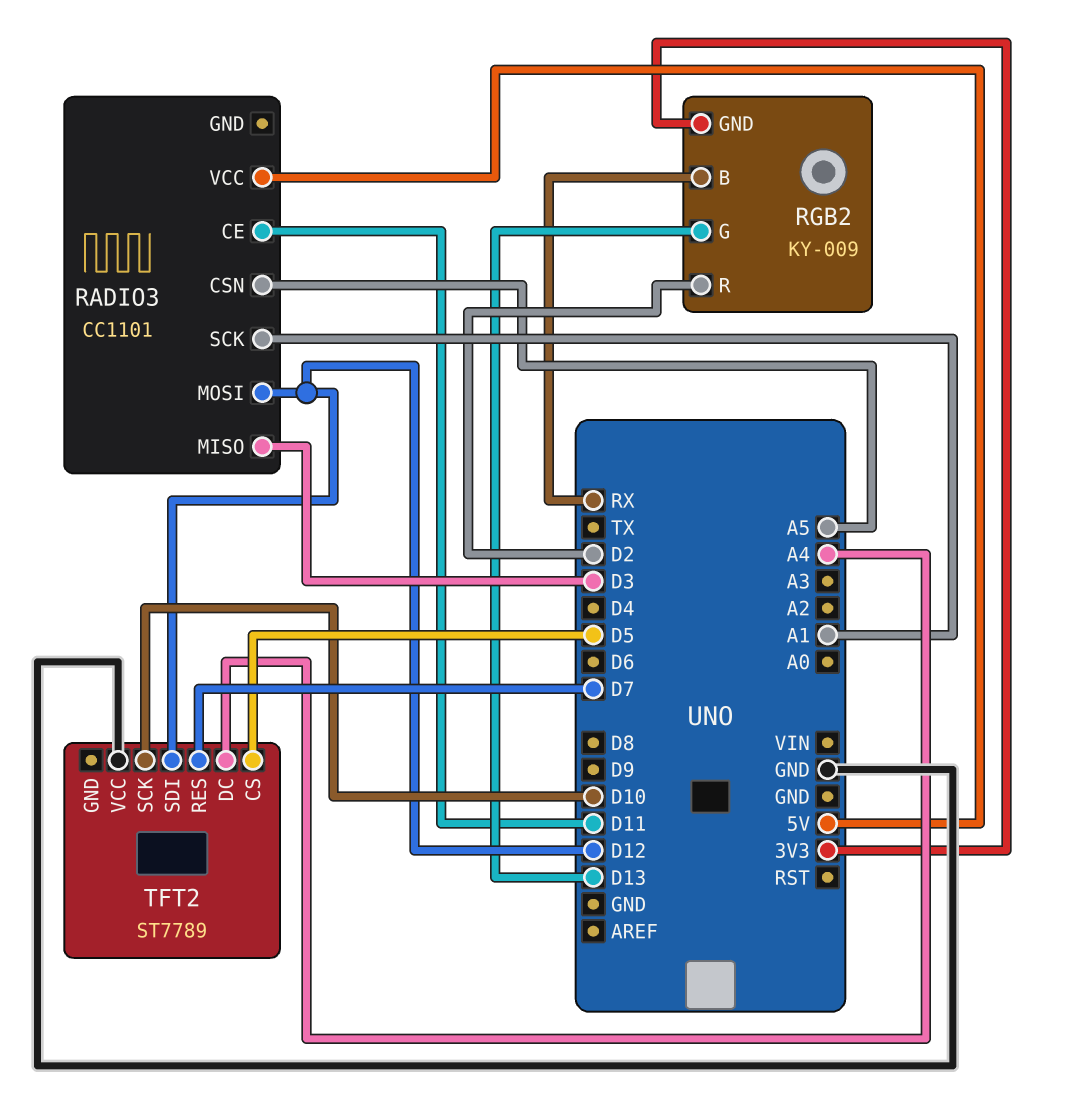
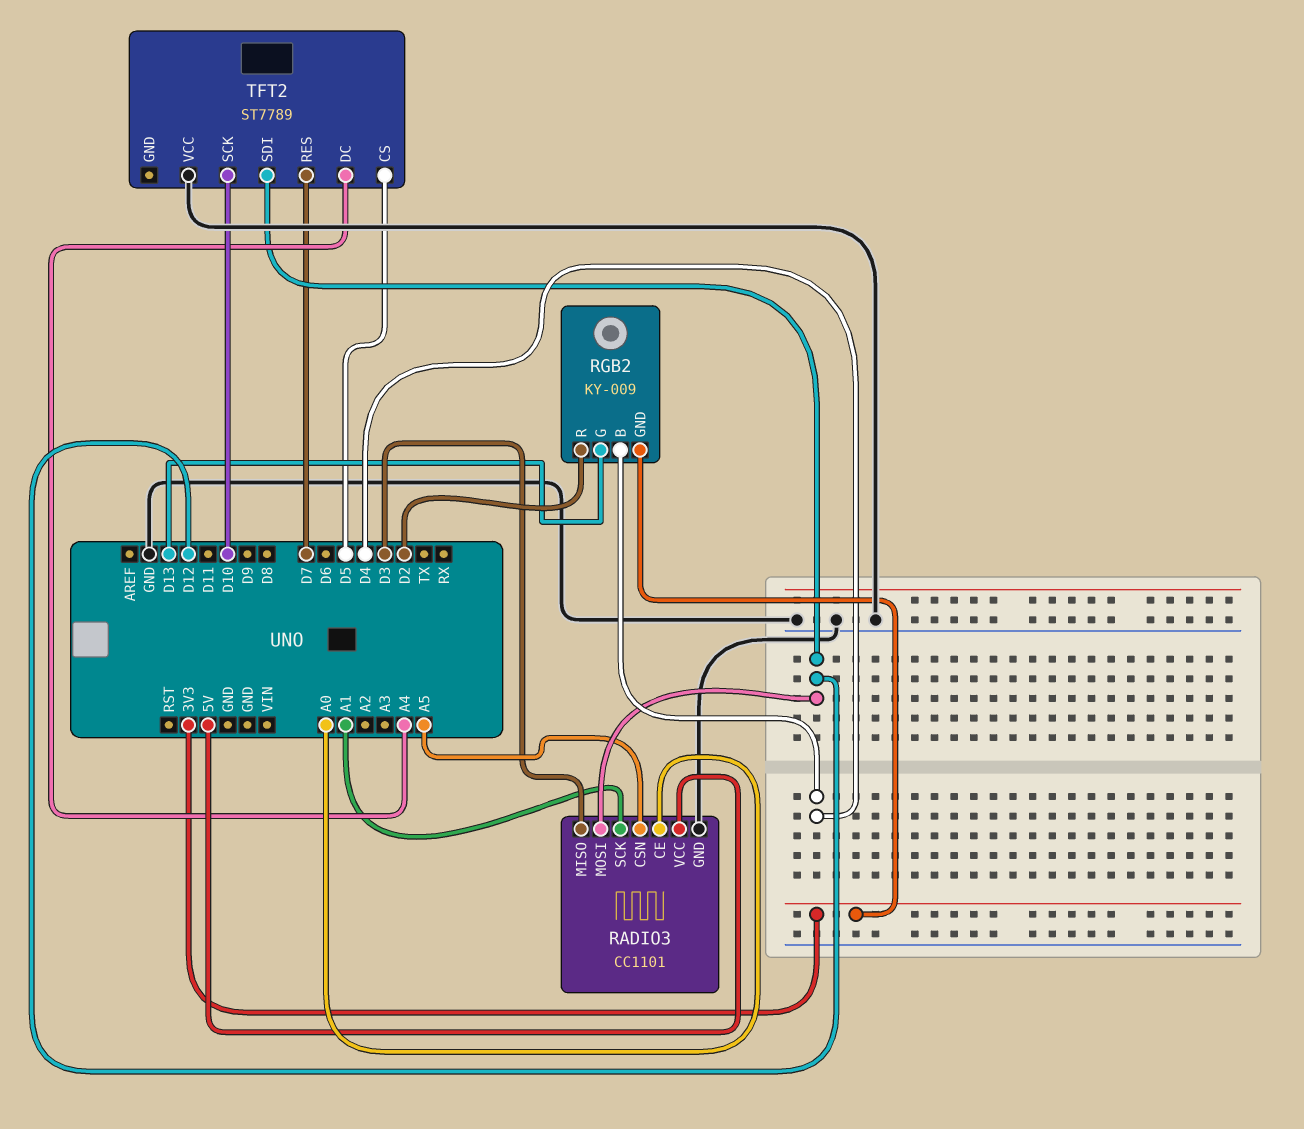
RADIO3 pin CE: D11 -> A0
RADIO3 pin GND: none -> GND
RGB2 pin B: RX -> D4

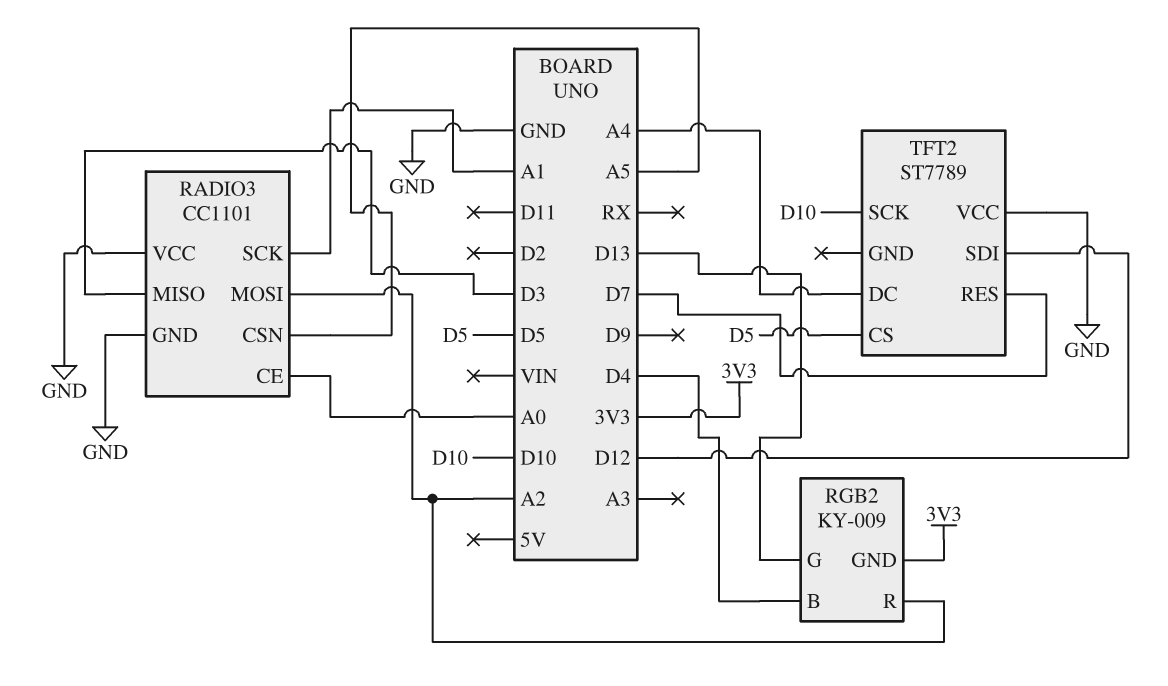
RADIO3 pin MOSI: D12 -> A2
RADIO3 pin VCC: 5V -> GND
RGB2 pin R: D2 -> A2

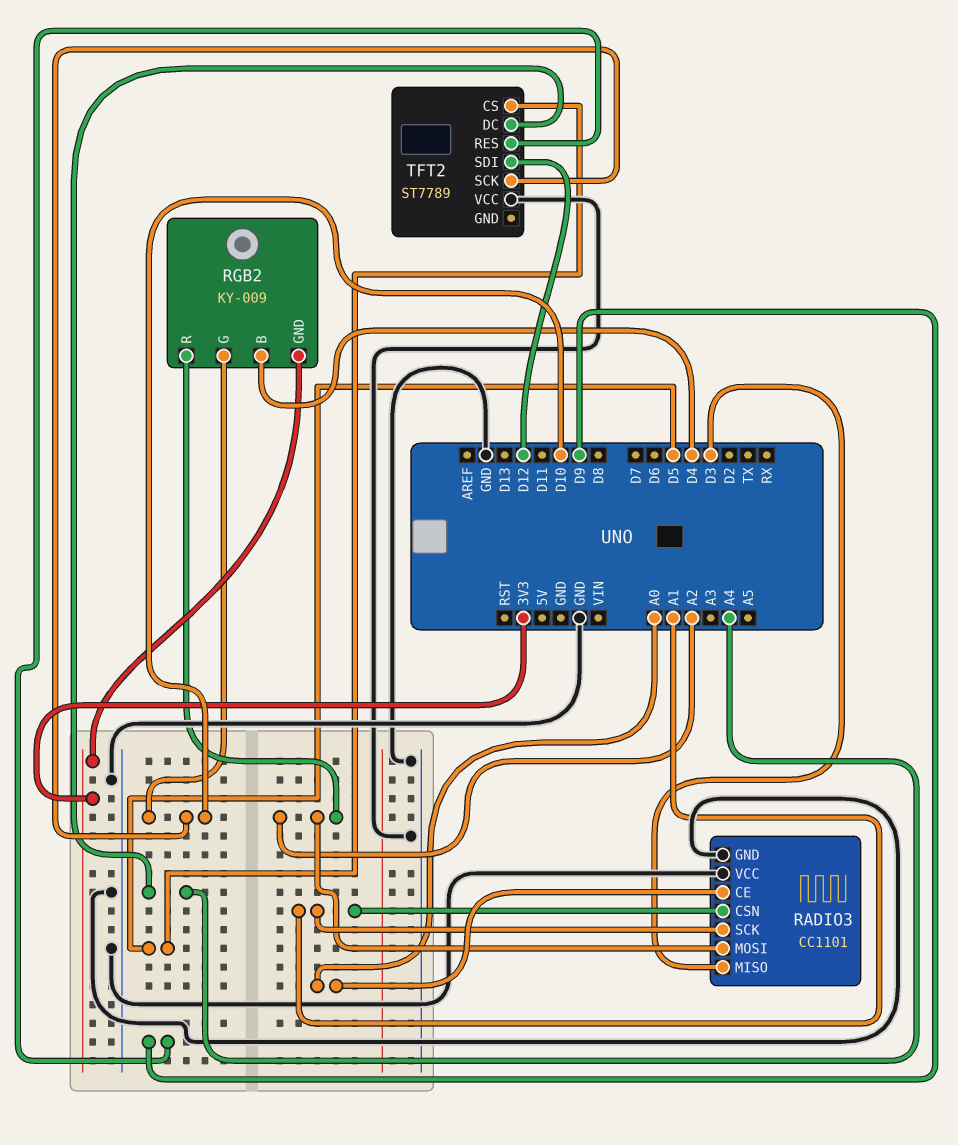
RADIO3 pin CSN: A5 -> A1
RGB2 pin G: D13 -> D10
TFT2 pin RES: D7 -> D9

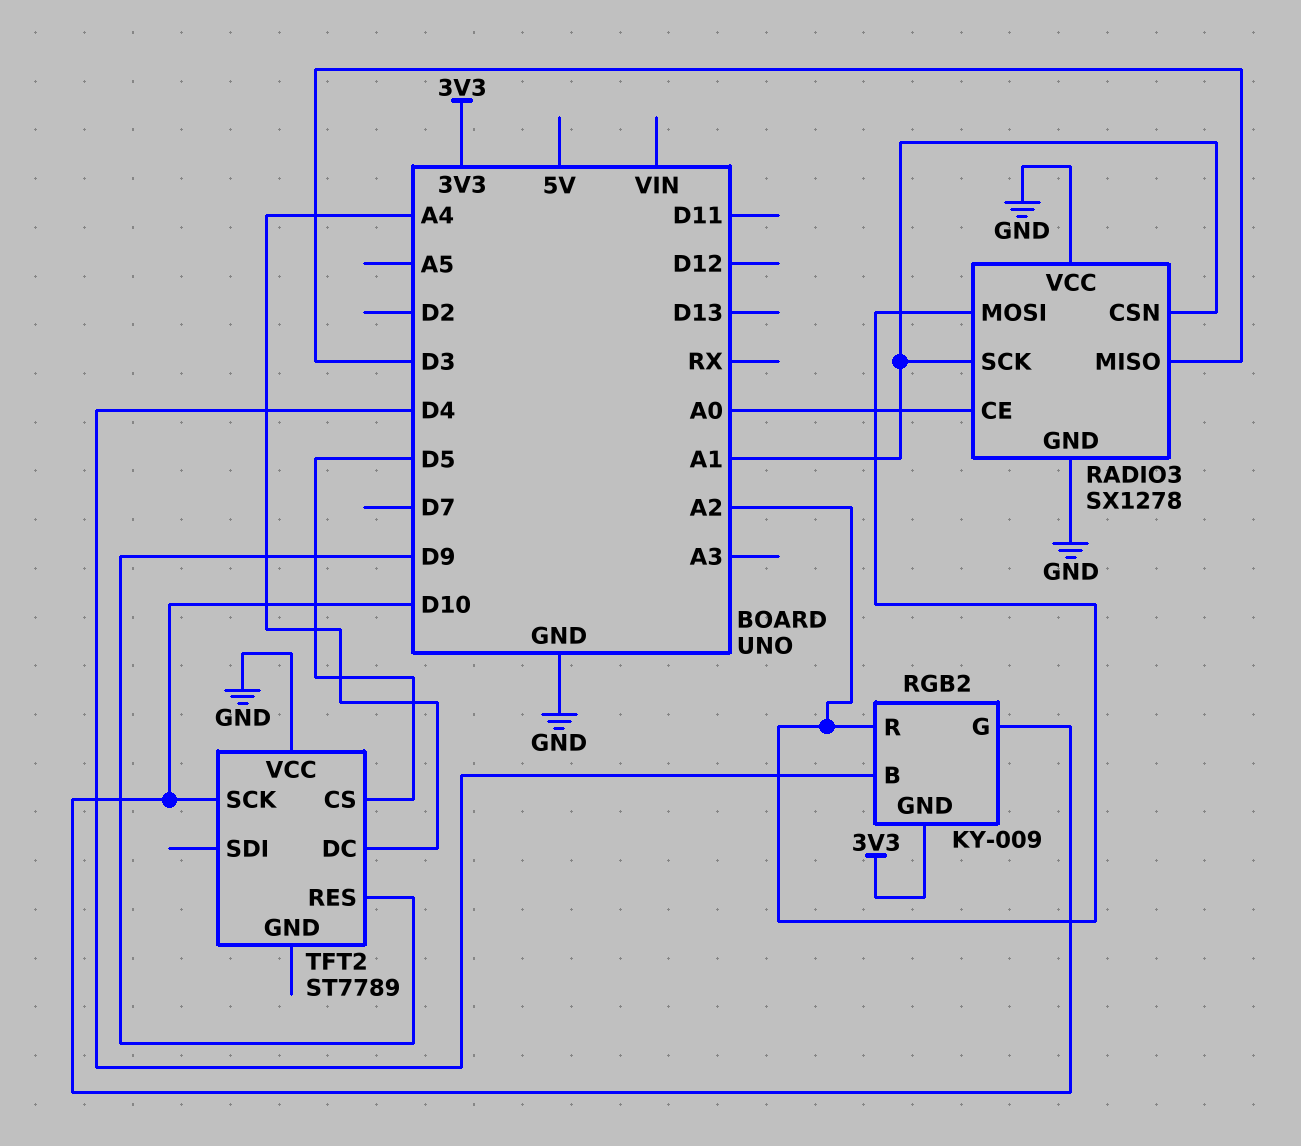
RADIO3: CC1101 -> SX1278
TFT2 pin SDI: D12 -> none

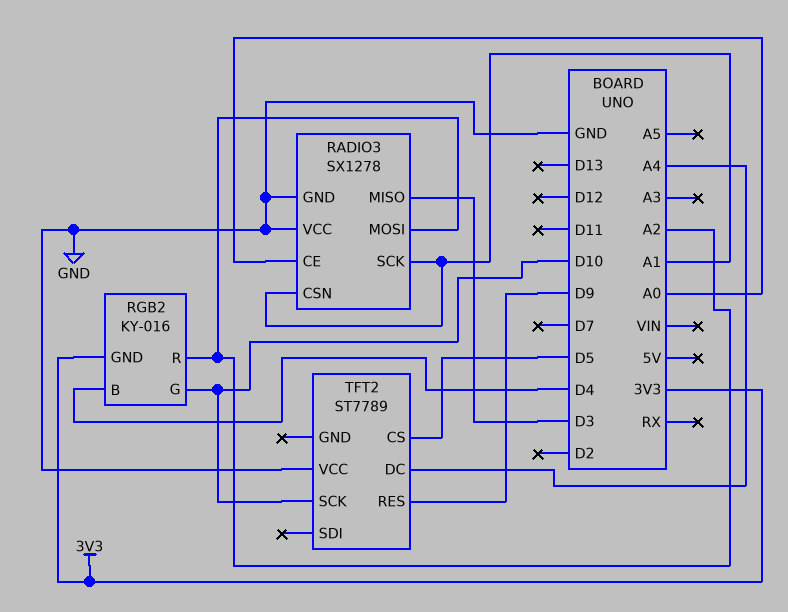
RGB2: KY-009 -> KY-016

